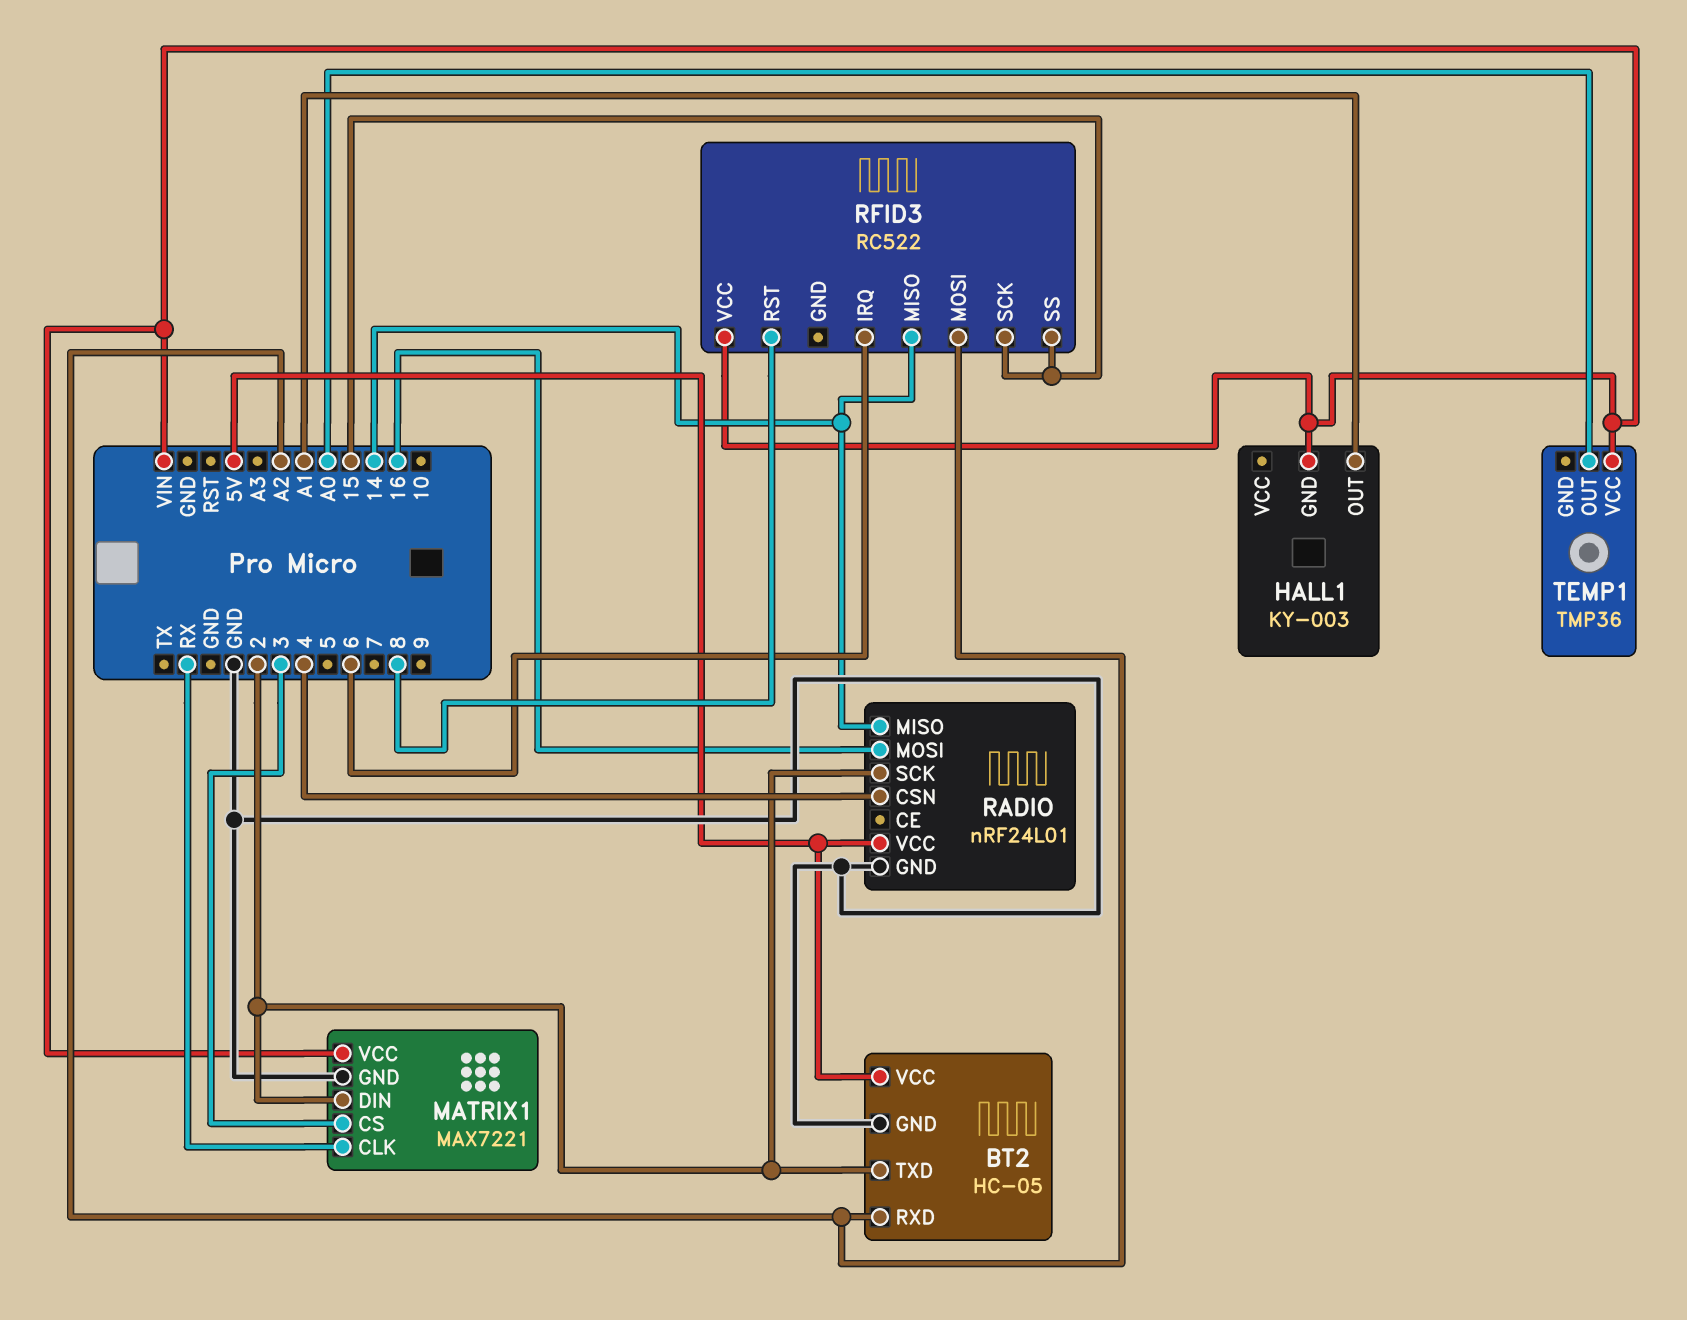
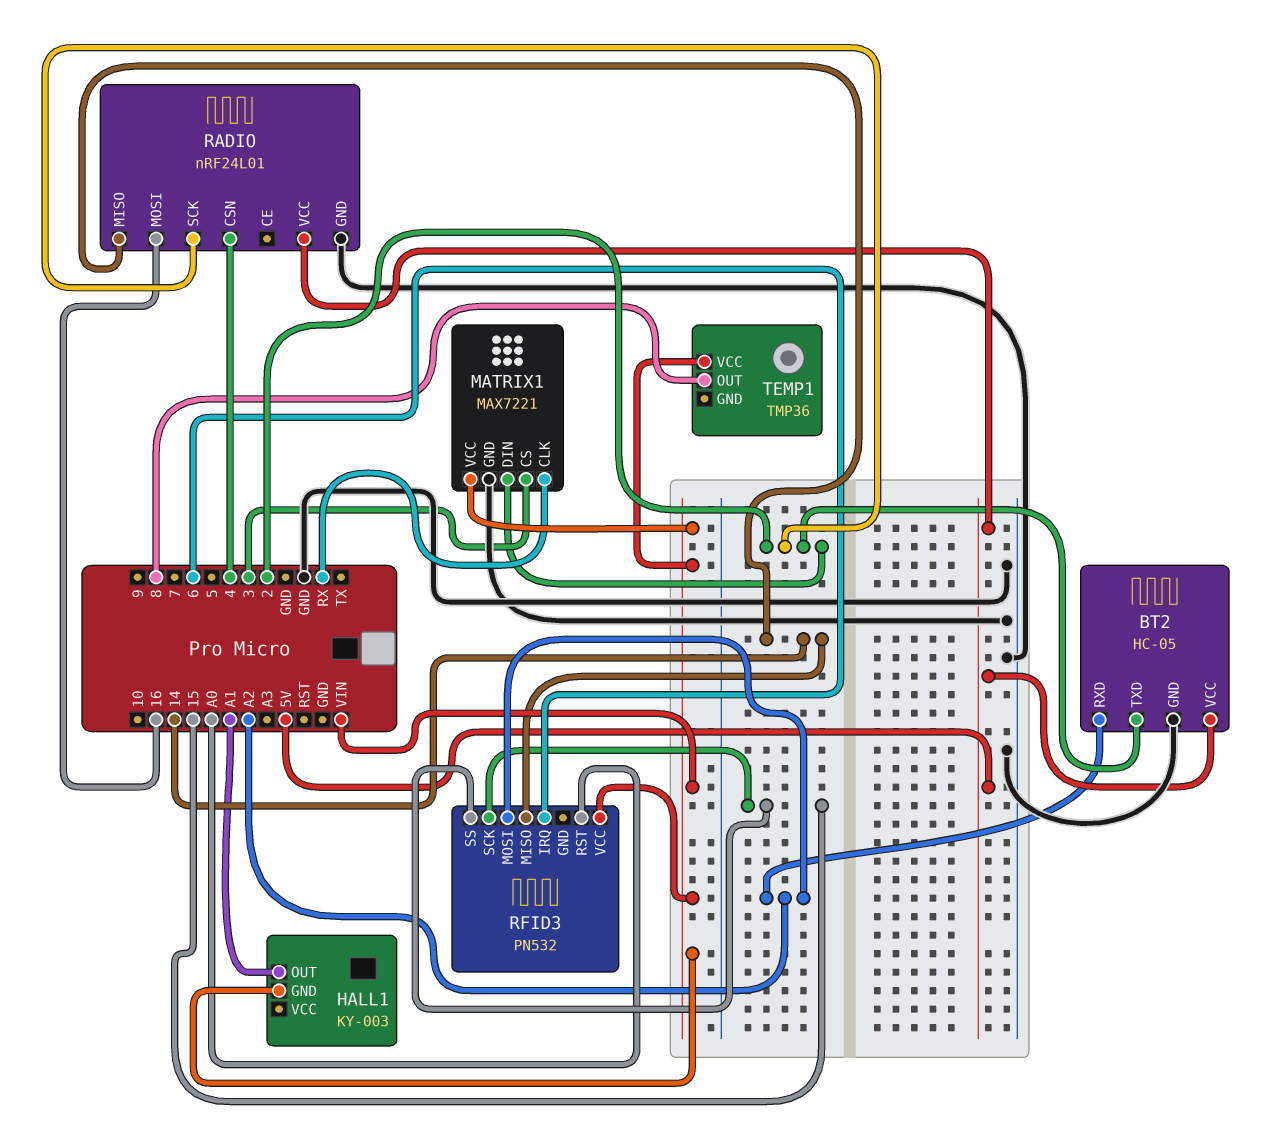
RFID3: RC522 -> PN532
RFID3 pin RST: 8 -> A0
TEMP1 pin OUT: A0 -> 8

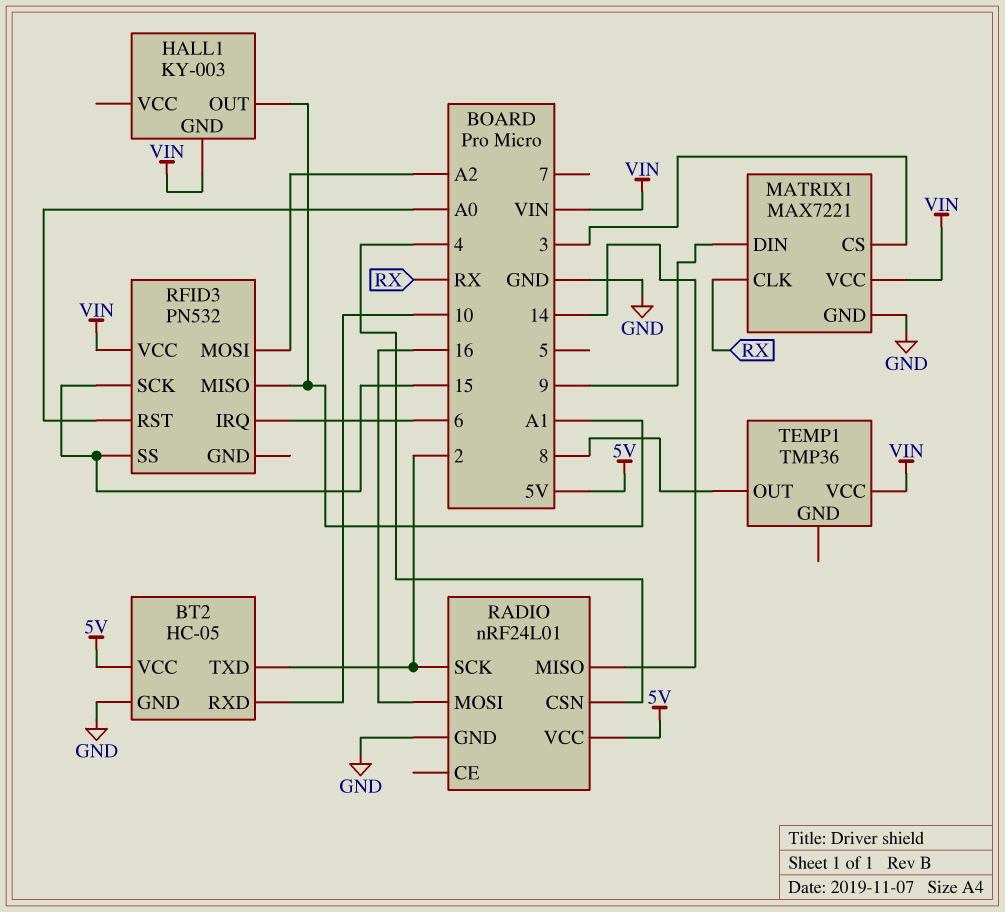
BT2 pin RXD: A2 -> 10
MATRIX1 pin DIN: 2 -> 9
RFID3 pin MISO: 14 -> A1

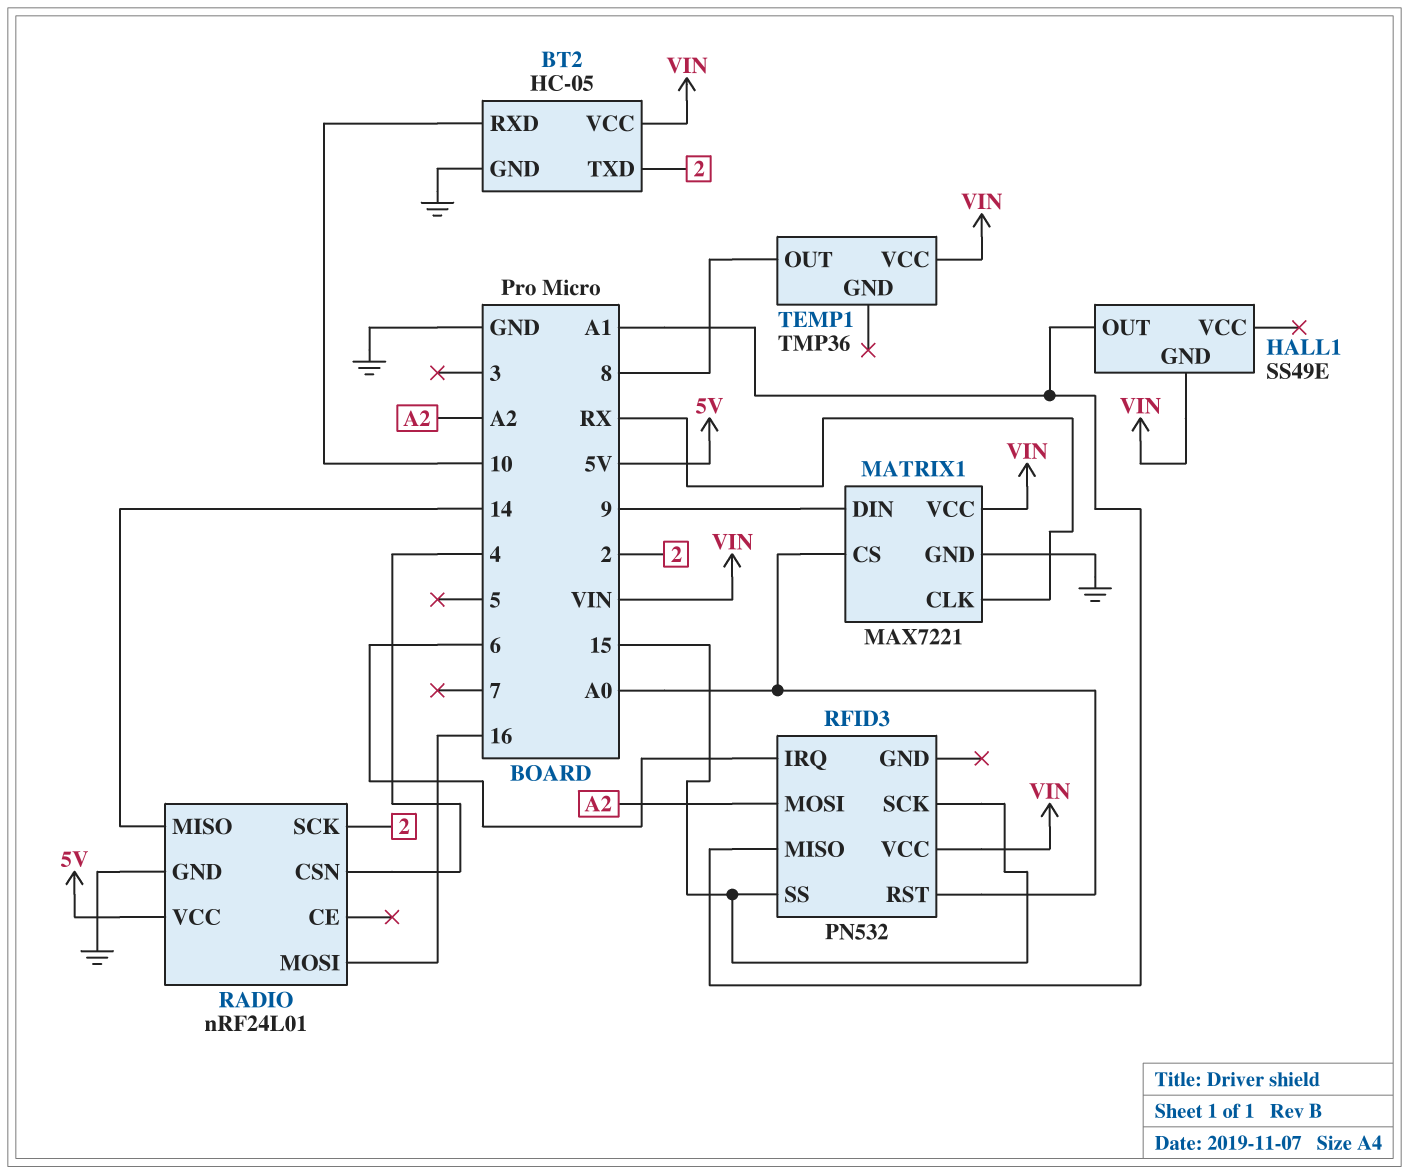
BT2 pin VCC: 5V -> VIN
HALL1: KY-003 -> SS49E
MATRIX1 pin CS: 3 -> A0

